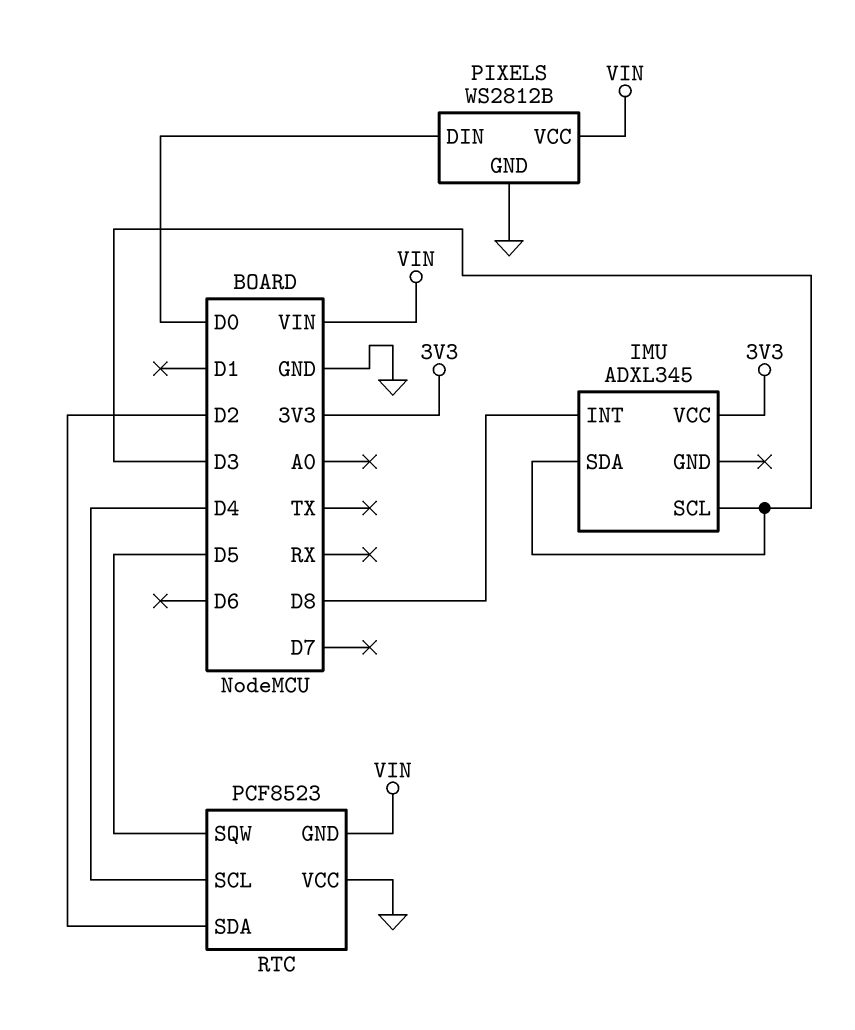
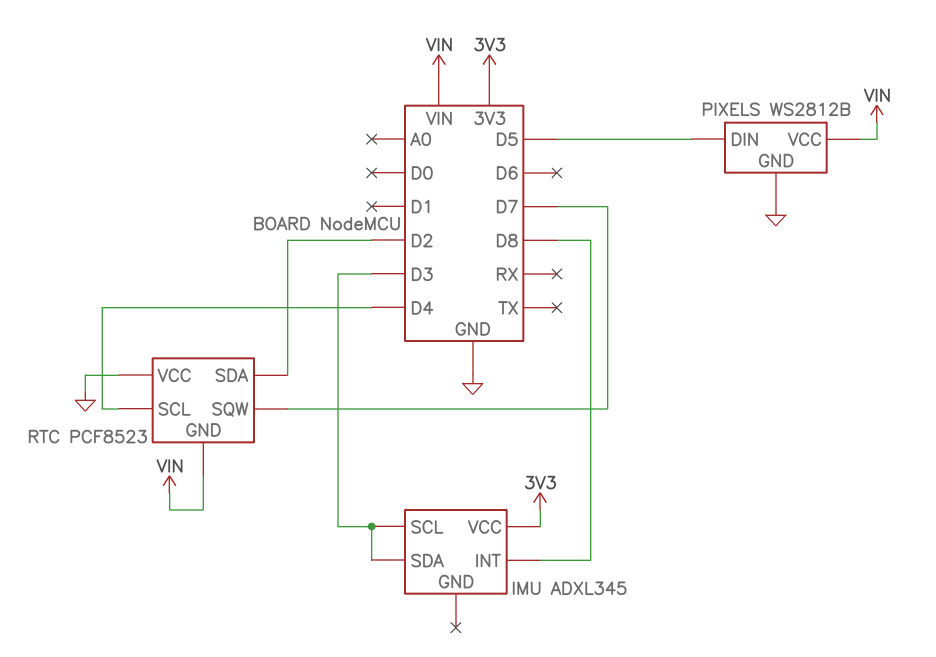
PIXELS pin DIN: D0 -> D5
RTC pin SQW: D5 -> D7

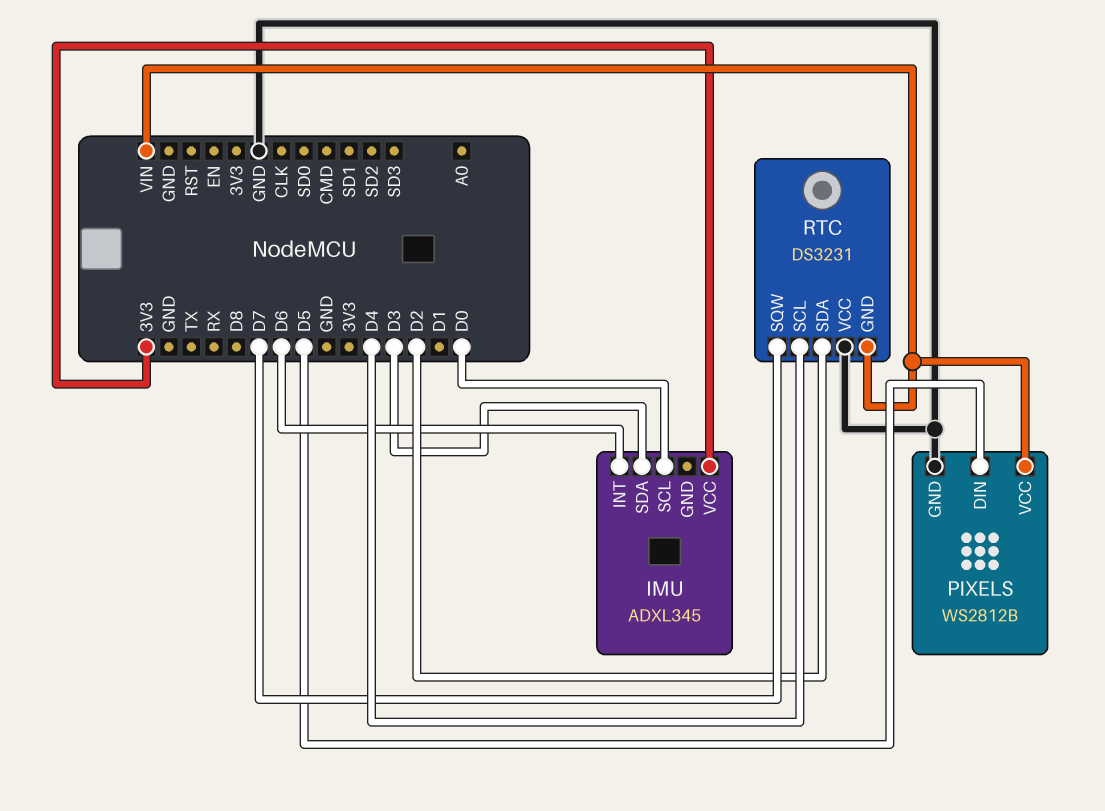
IMU pin INT: D8 -> D6
IMU pin SCL: D3 -> D0
RTC: PCF8523 -> DS3231

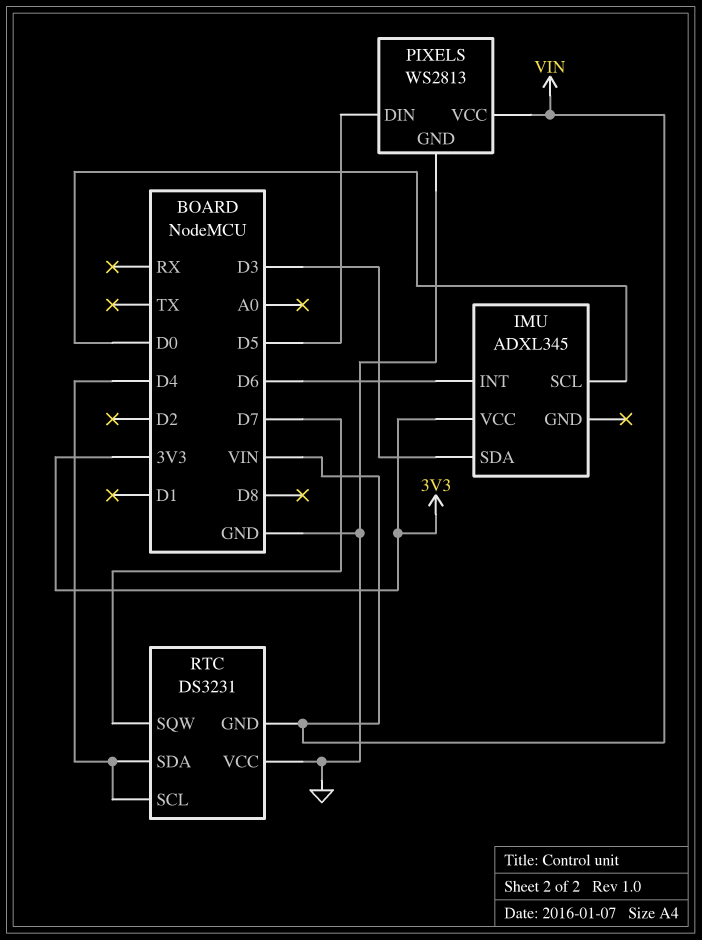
PIXELS: WS2812B -> WS2813
RTC pin SDA: D2 -> D4

